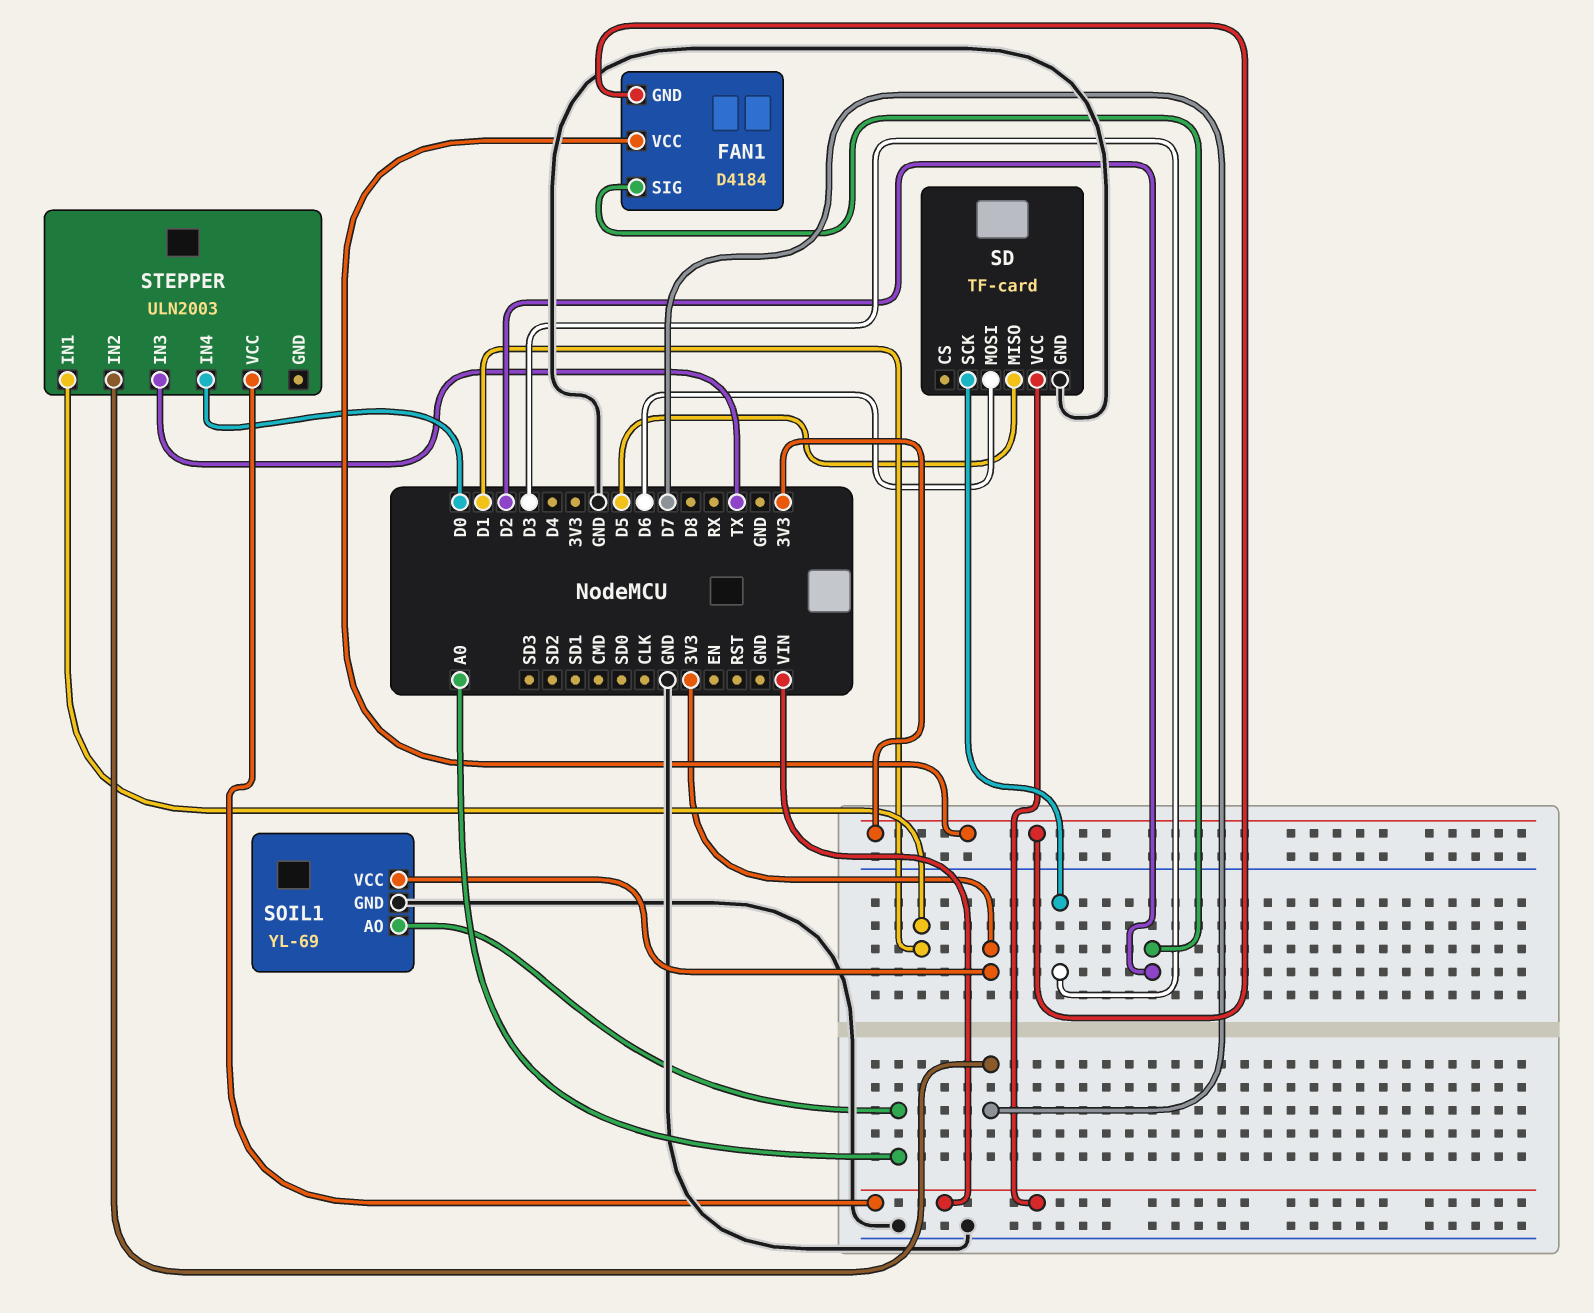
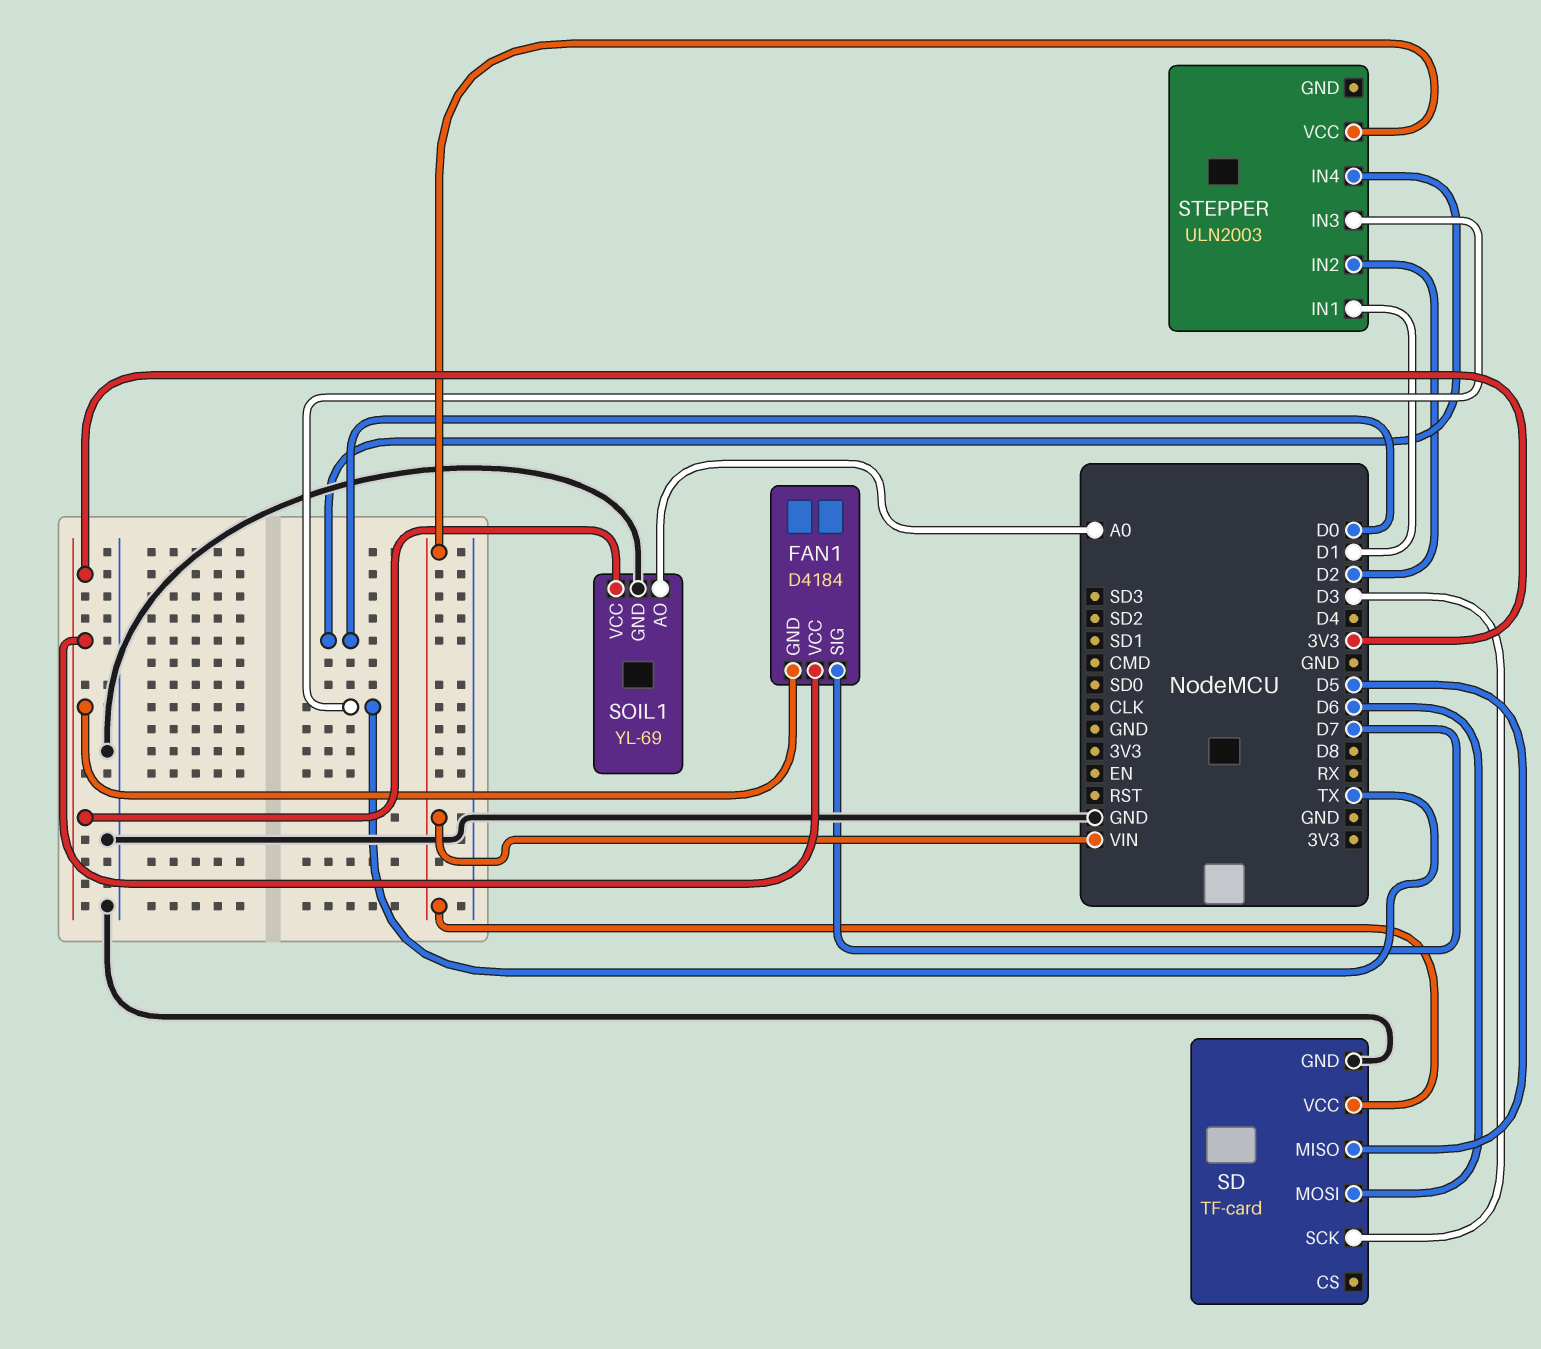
FAN1 pin SIG: D2 -> D7
STEPPER pin IN2: D7 -> D2

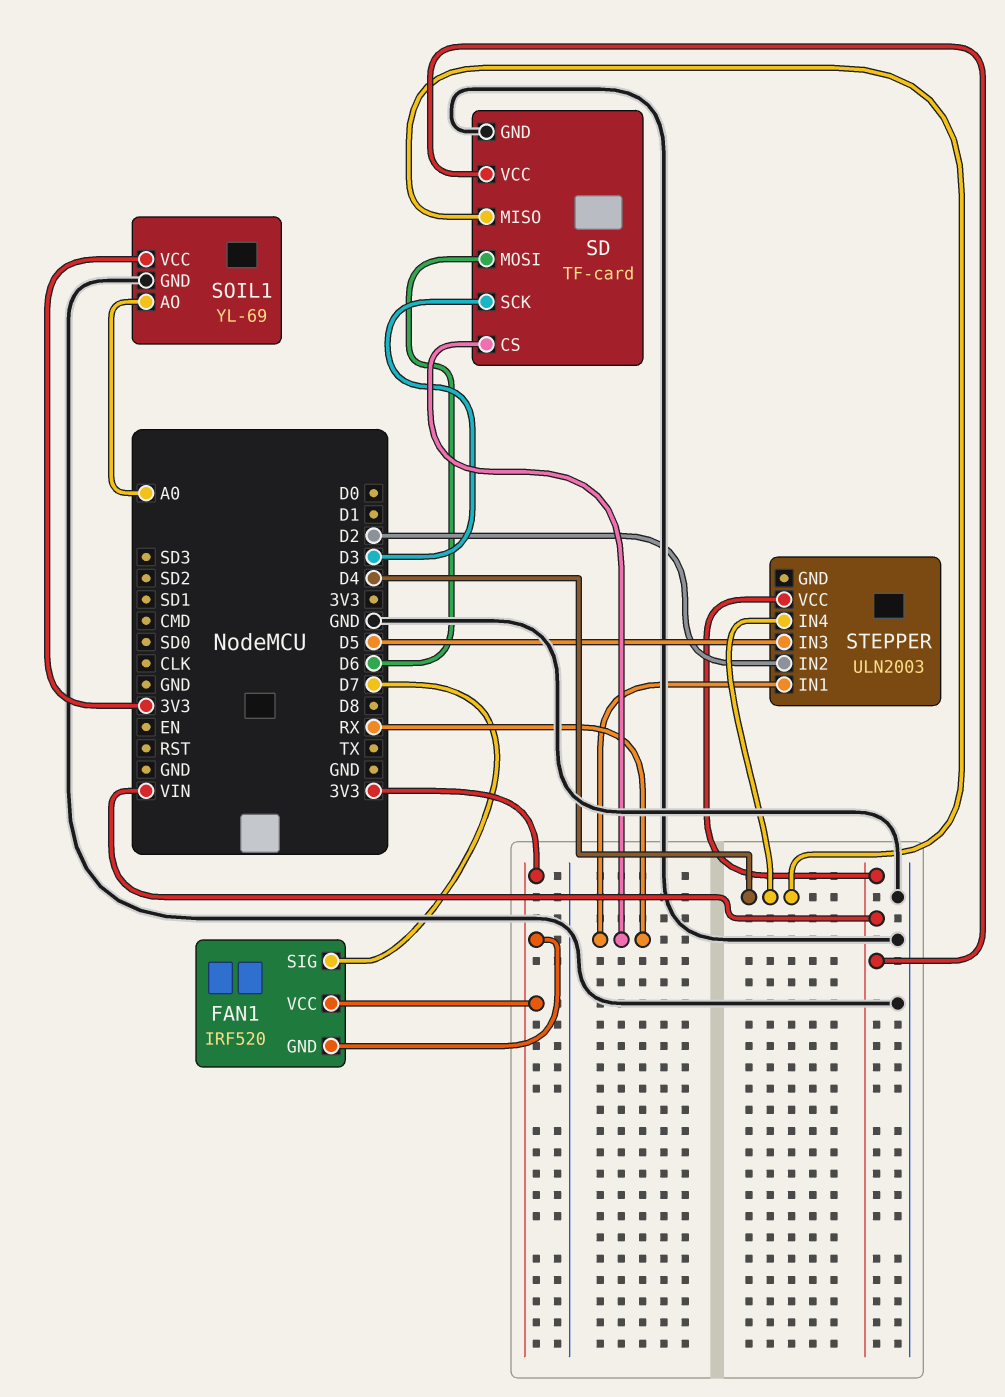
FAN1: D4184 -> IRF520
SD pin CS: none -> RX
SD pin MISO: D5 -> D4
STEPPER pin IN1: D1 -> RX
STEPPER pin IN3: TX -> D5
STEPPER pin IN4: D0 -> D4

